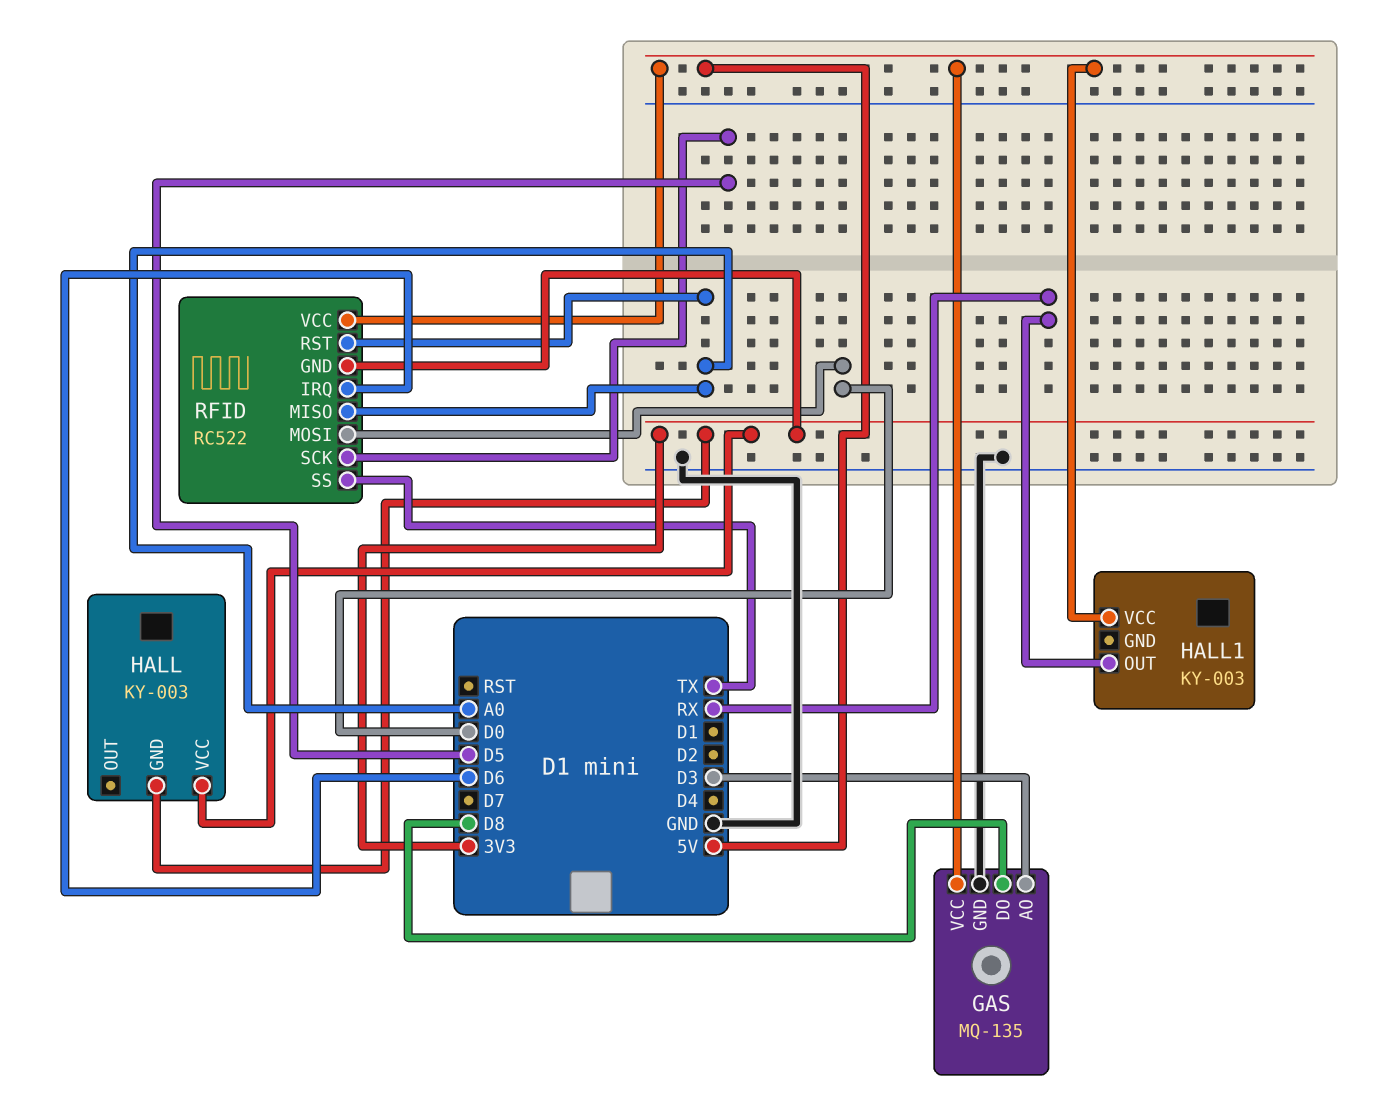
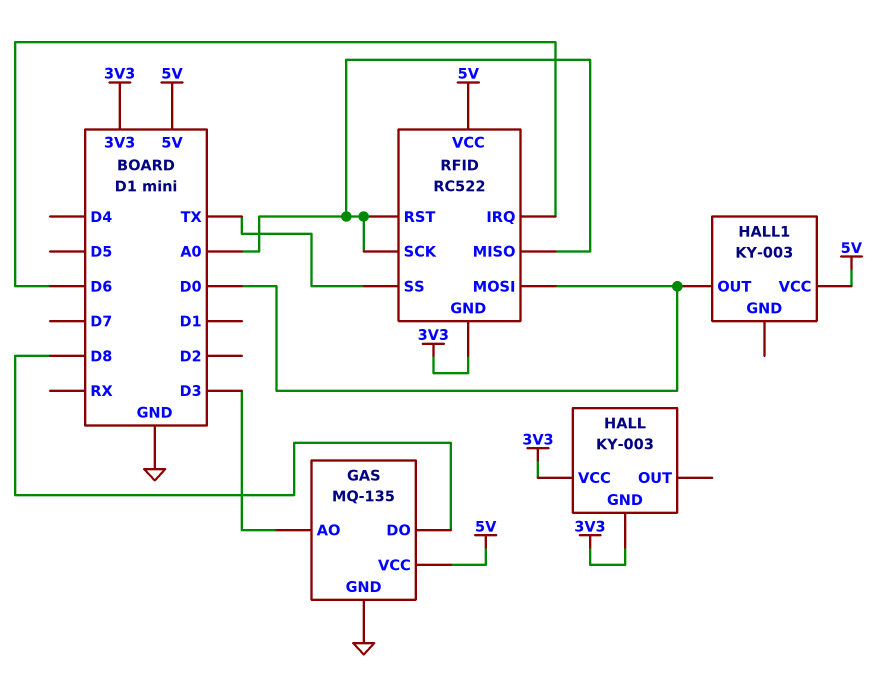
HALL1 pin OUT: RX -> D0
RFID pin SCK: D5 -> A0

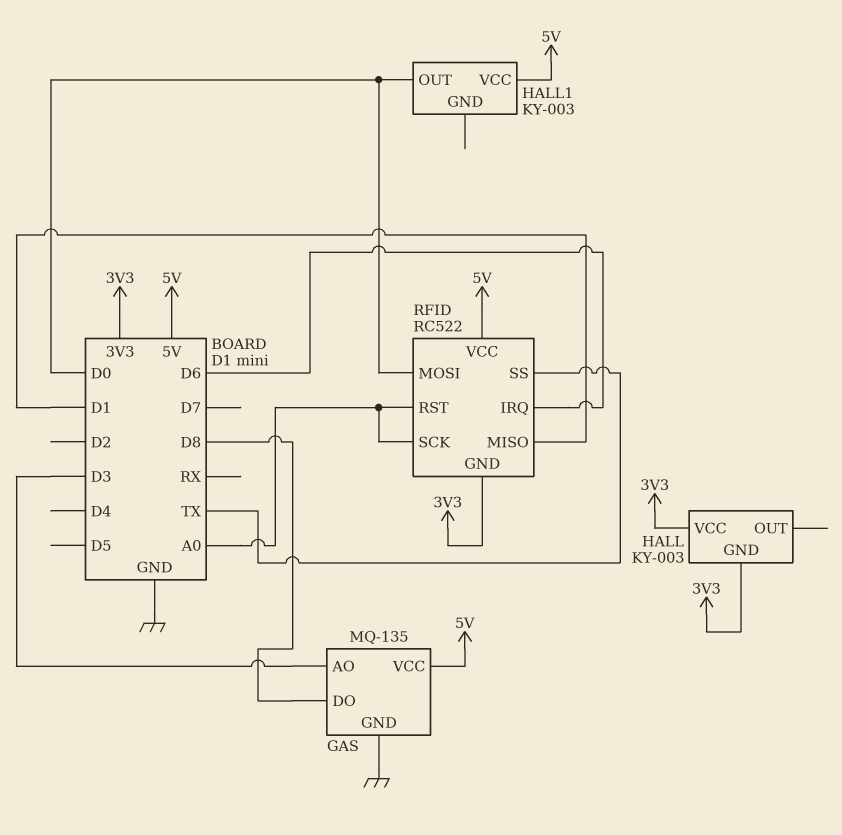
RFID pin MISO: A0 -> D1

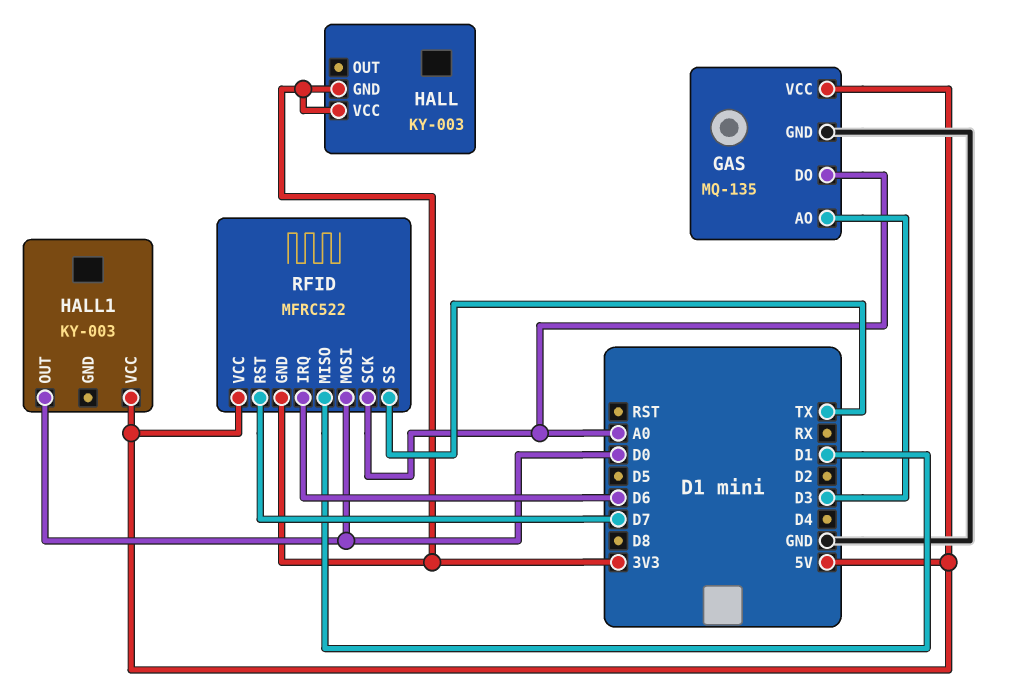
GAS pin DO: D8 -> A0
RFID: RC522 -> MFRC522
RFID pin RST: A0 -> D7

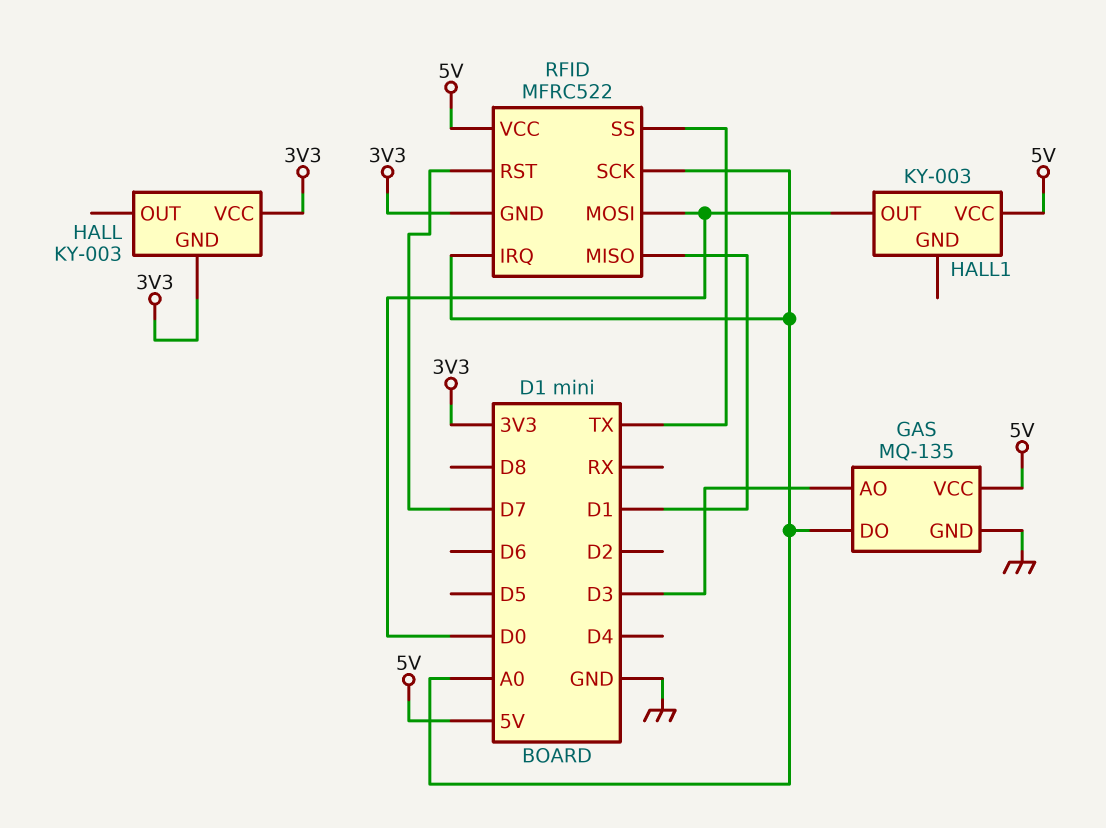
RFID pin IRQ: D6 -> A0

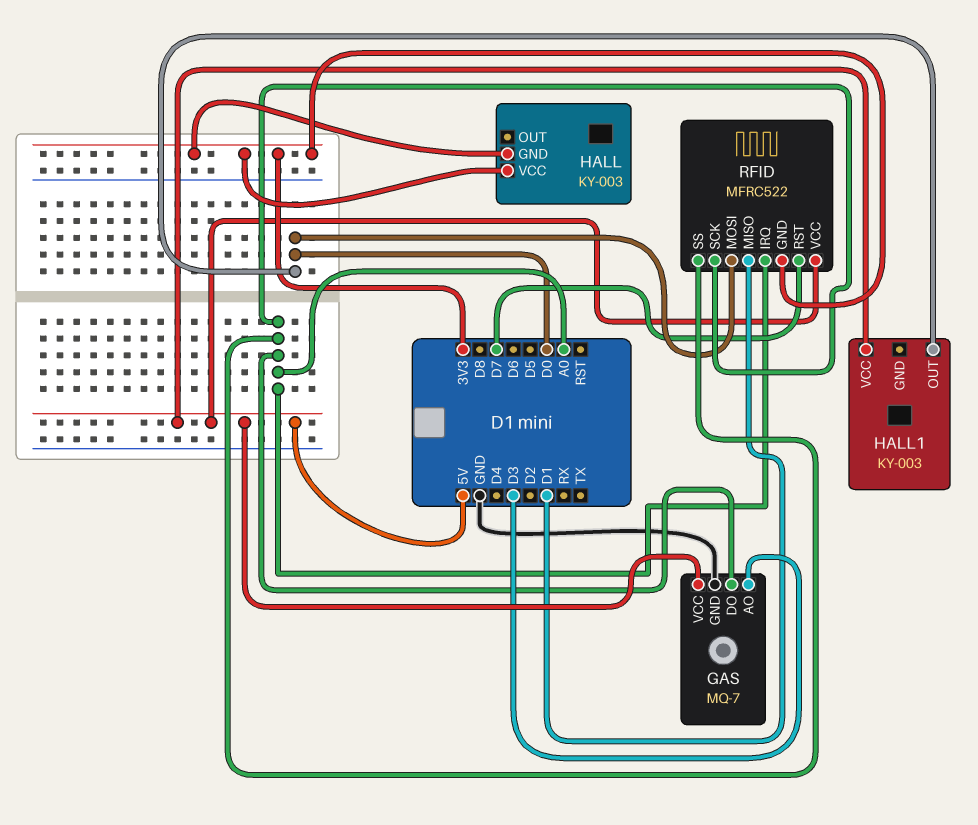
GAS: MQ-135 -> MQ-7
RFID pin SS: TX -> A0

